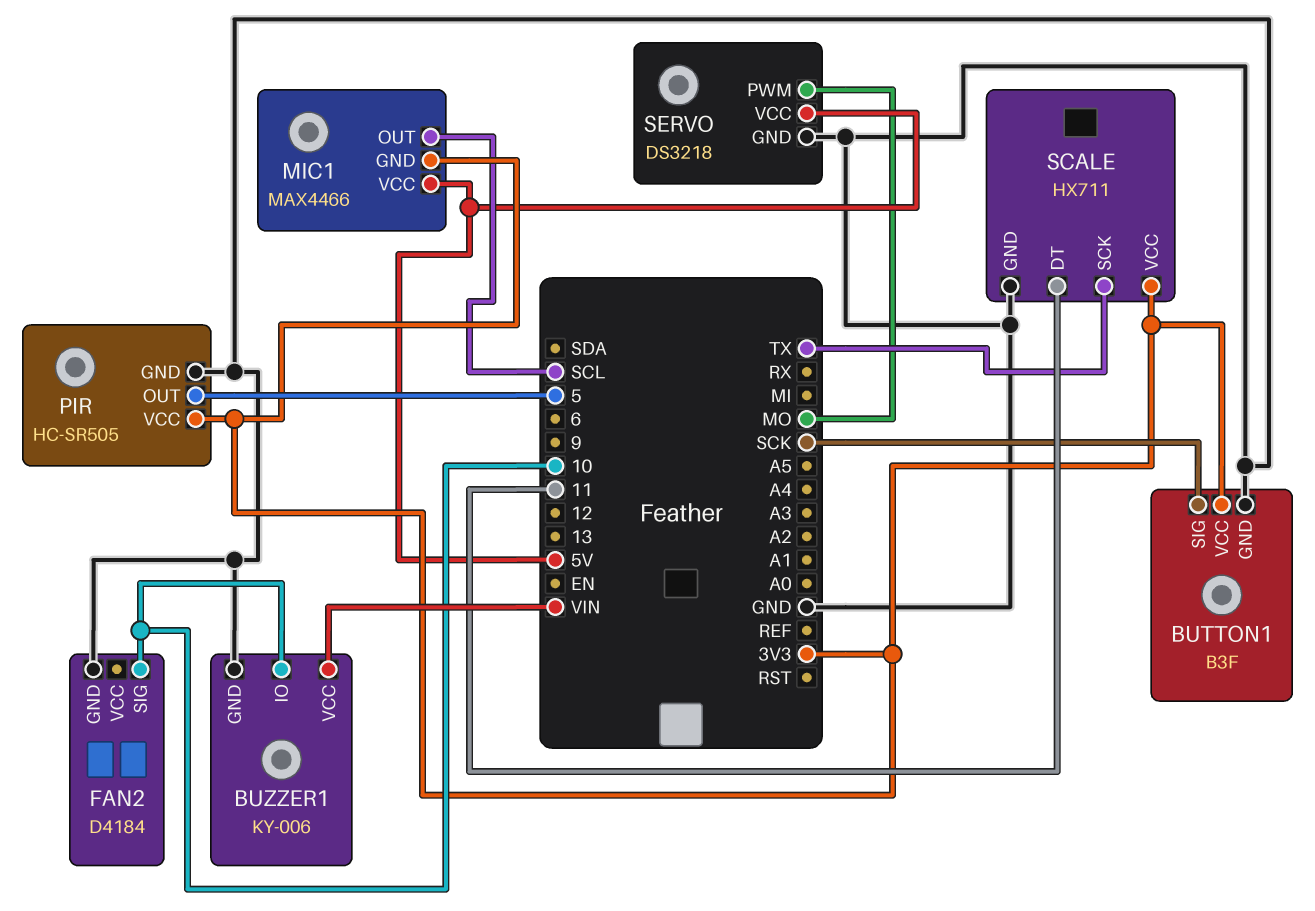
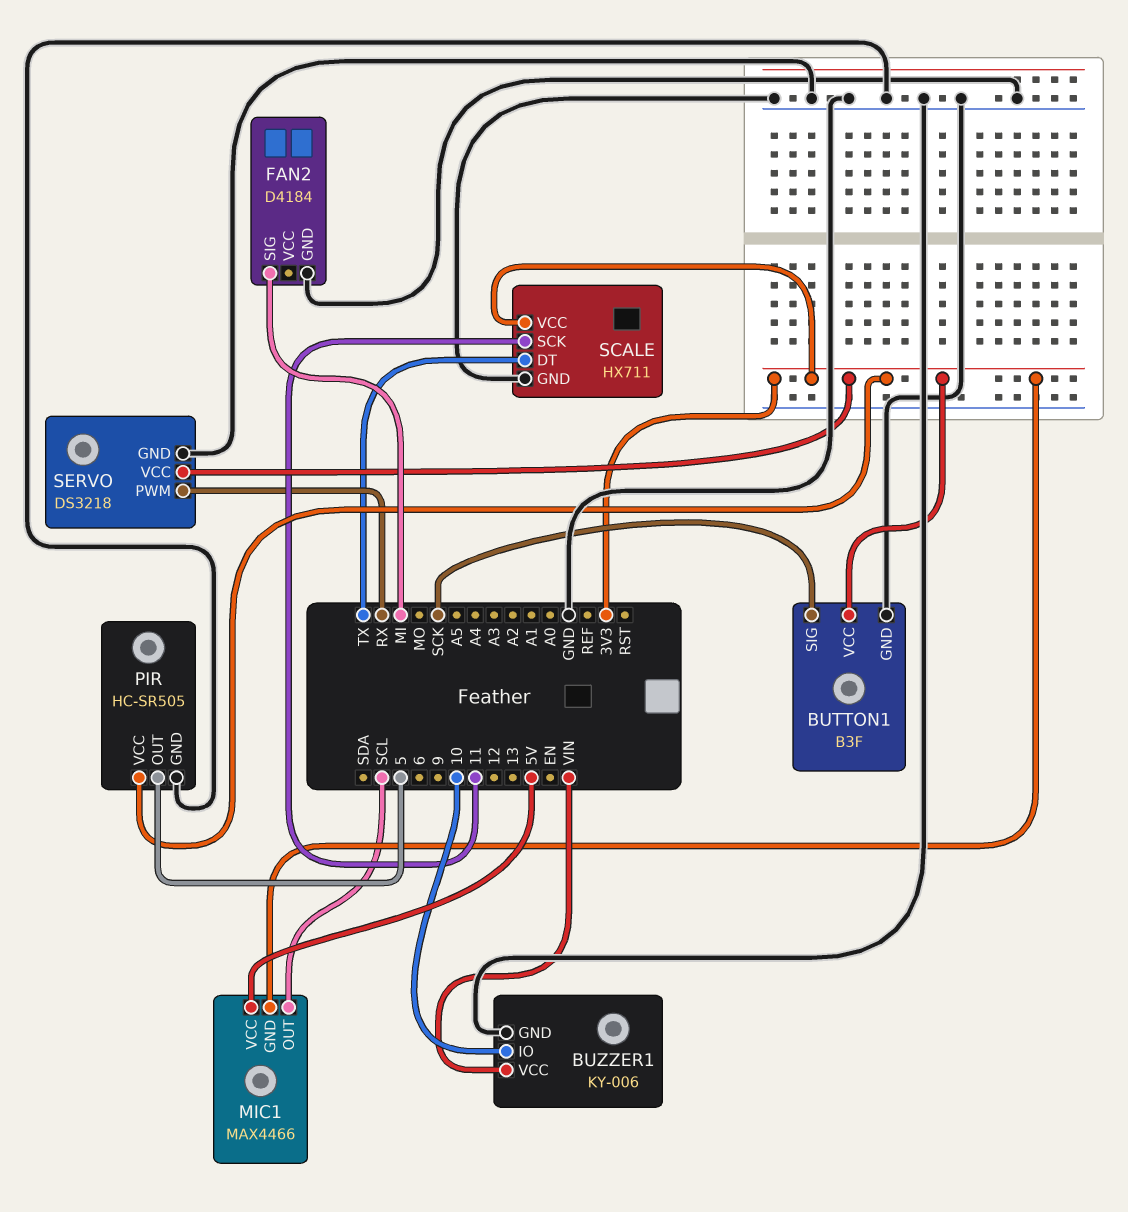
FAN2 pin SIG: 10 -> MI
SCALE pin DT: 11 -> TX
SCALE pin SCK: TX -> 11
SERVO pin PWM: MO -> RX
SERVO pin VCC: 5V -> 3V3

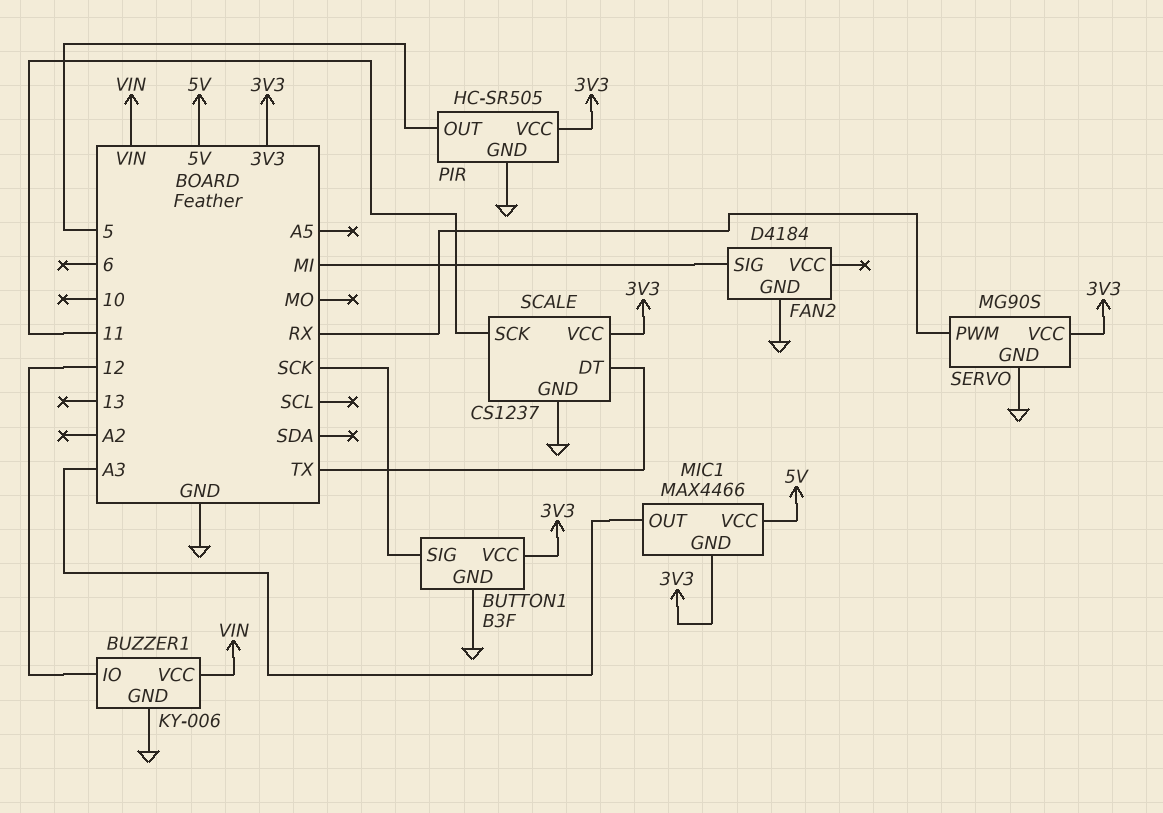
BUZZER1 pin IO: 10 -> 12
MIC1 pin OUT: SCL -> A3
SCALE: HX711 -> CS1237
SERVO: DS3218 -> MG90S

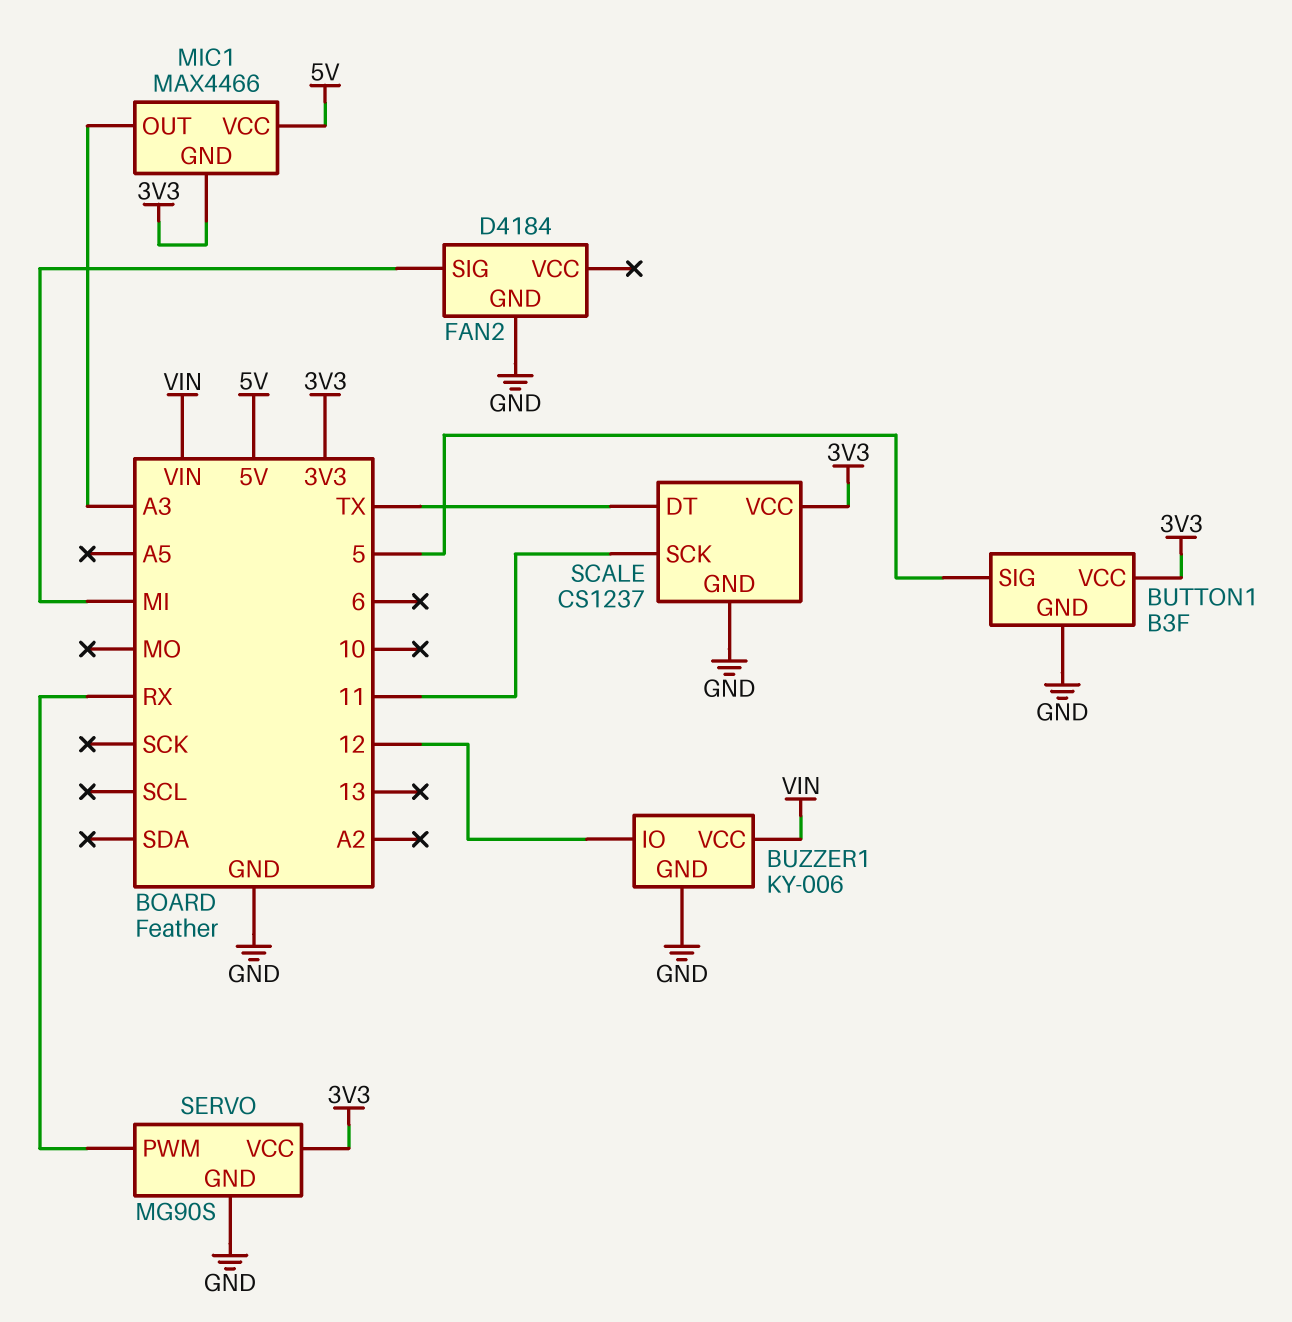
BUTTON1 pin SIG: SCK -> 5
PIR: HC-SR505 -> none
PIR pin GND: GND -> none
PIR pin OUT: 5 -> none
PIR pin VCC: 3V3 -> none

